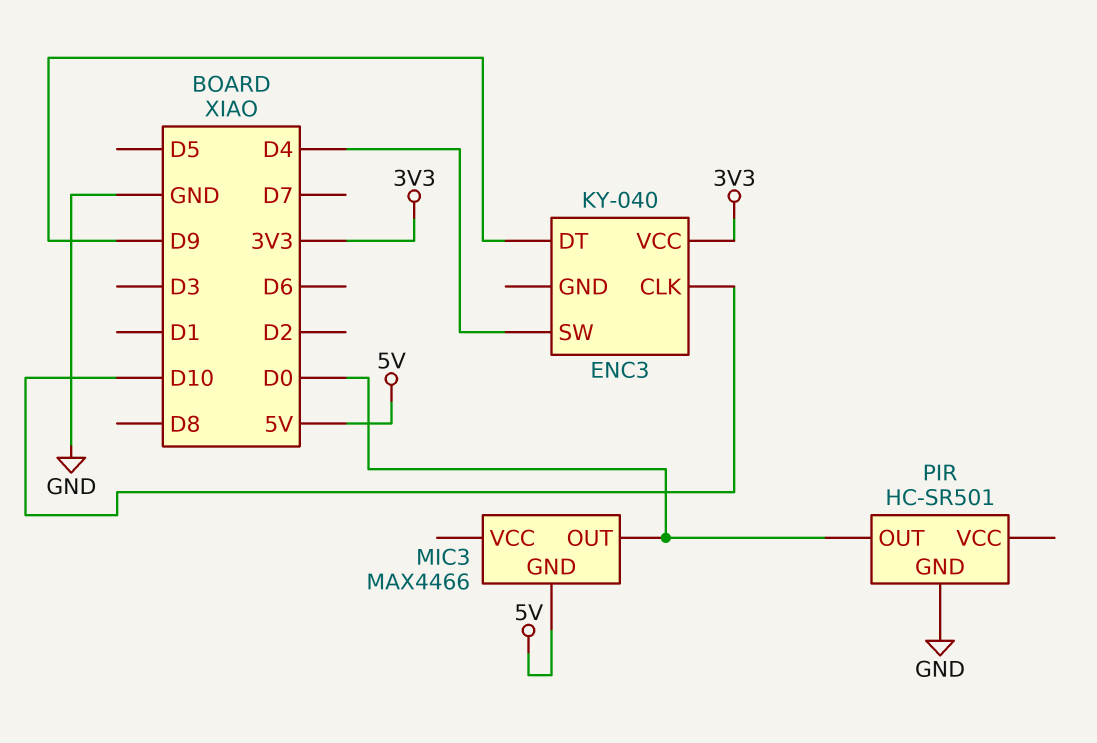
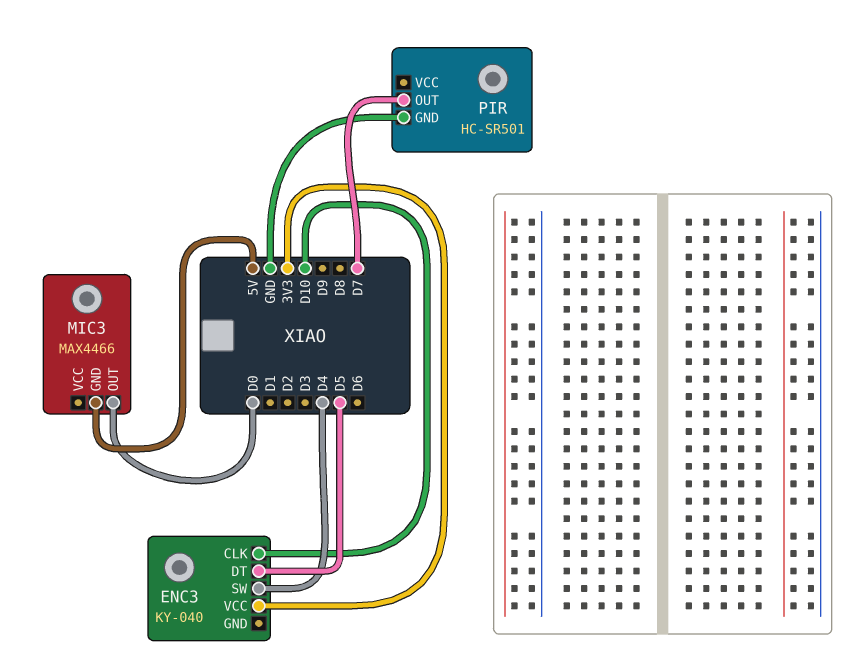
ENC3 pin DT: D9 -> D5
PIR pin OUT: D0 -> D7

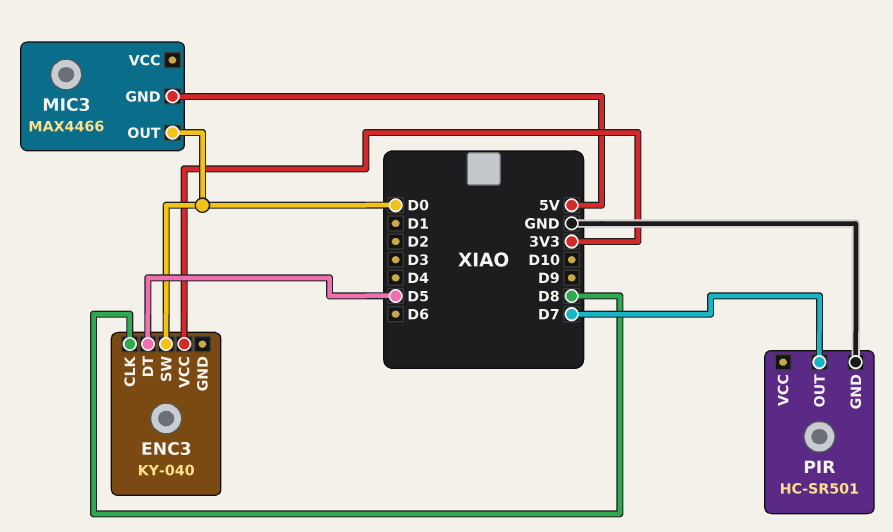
ENC3 pin CLK: D10 -> D8
ENC3 pin SW: D4 -> D0

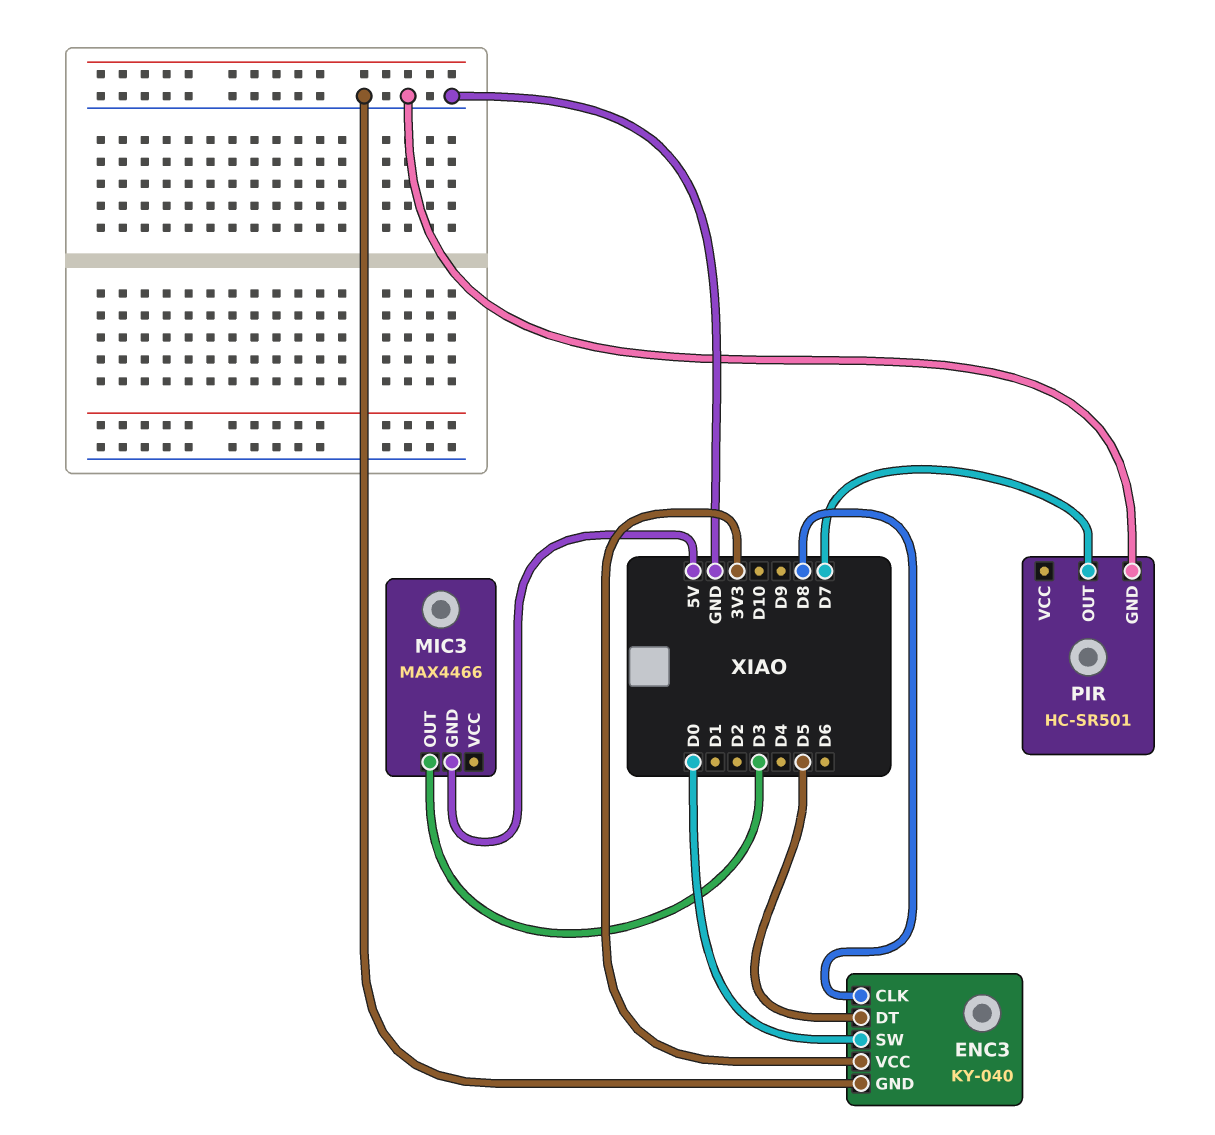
ENC3 pin GND: none -> GND
MIC3 pin OUT: D0 -> D3

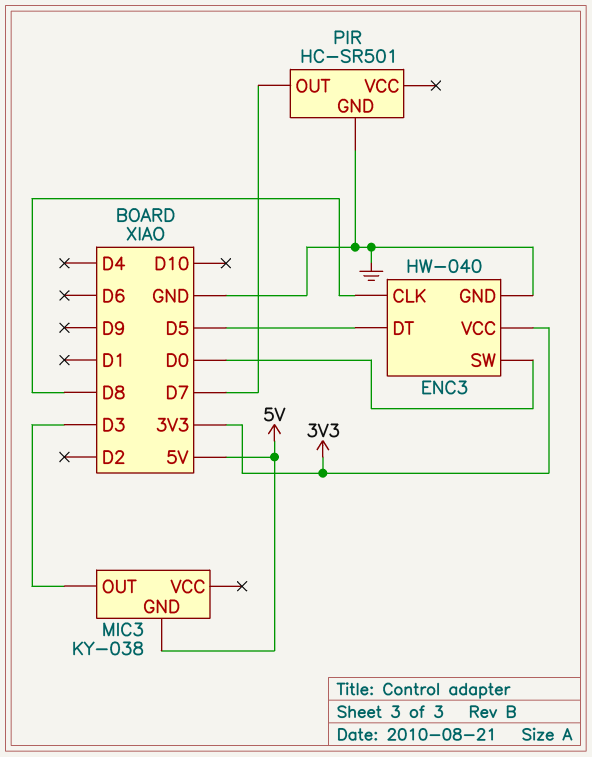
ENC3: KY-040 -> HW-040
MIC3: MAX4466 -> KY-038

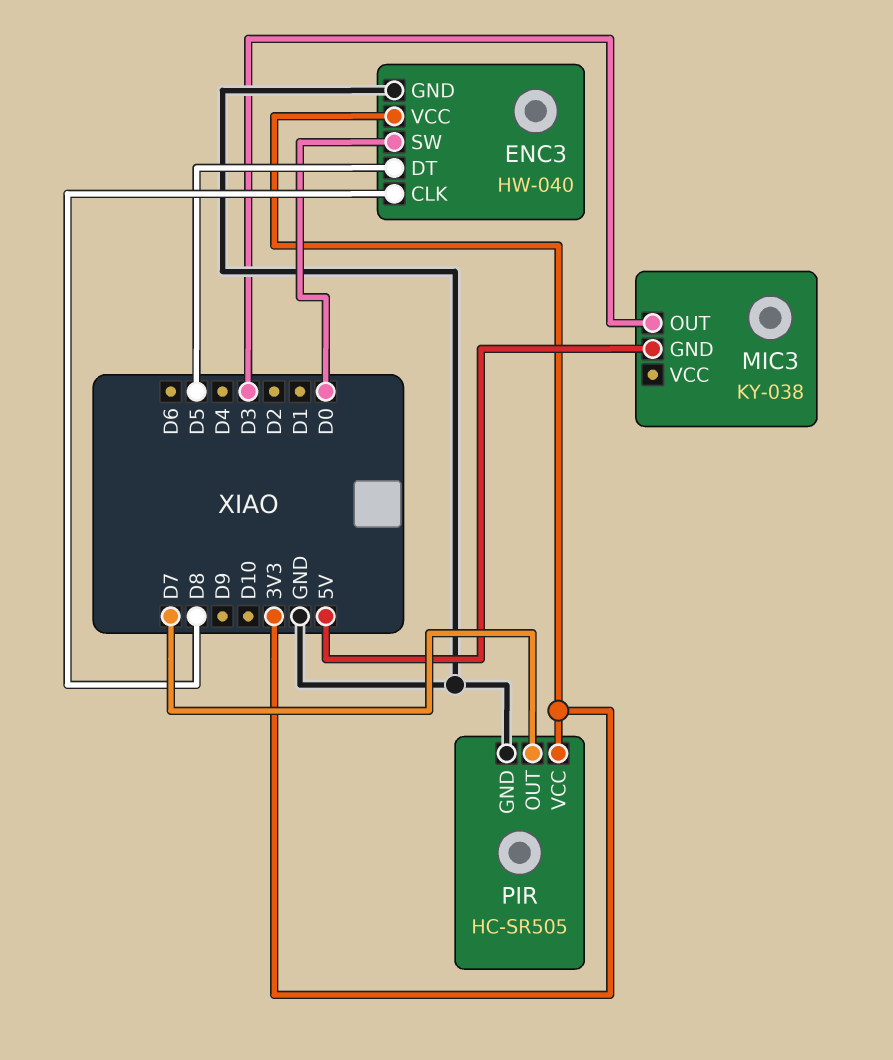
PIR: HC-SR501 -> HC-SR505
PIR pin VCC: none -> 3V3

